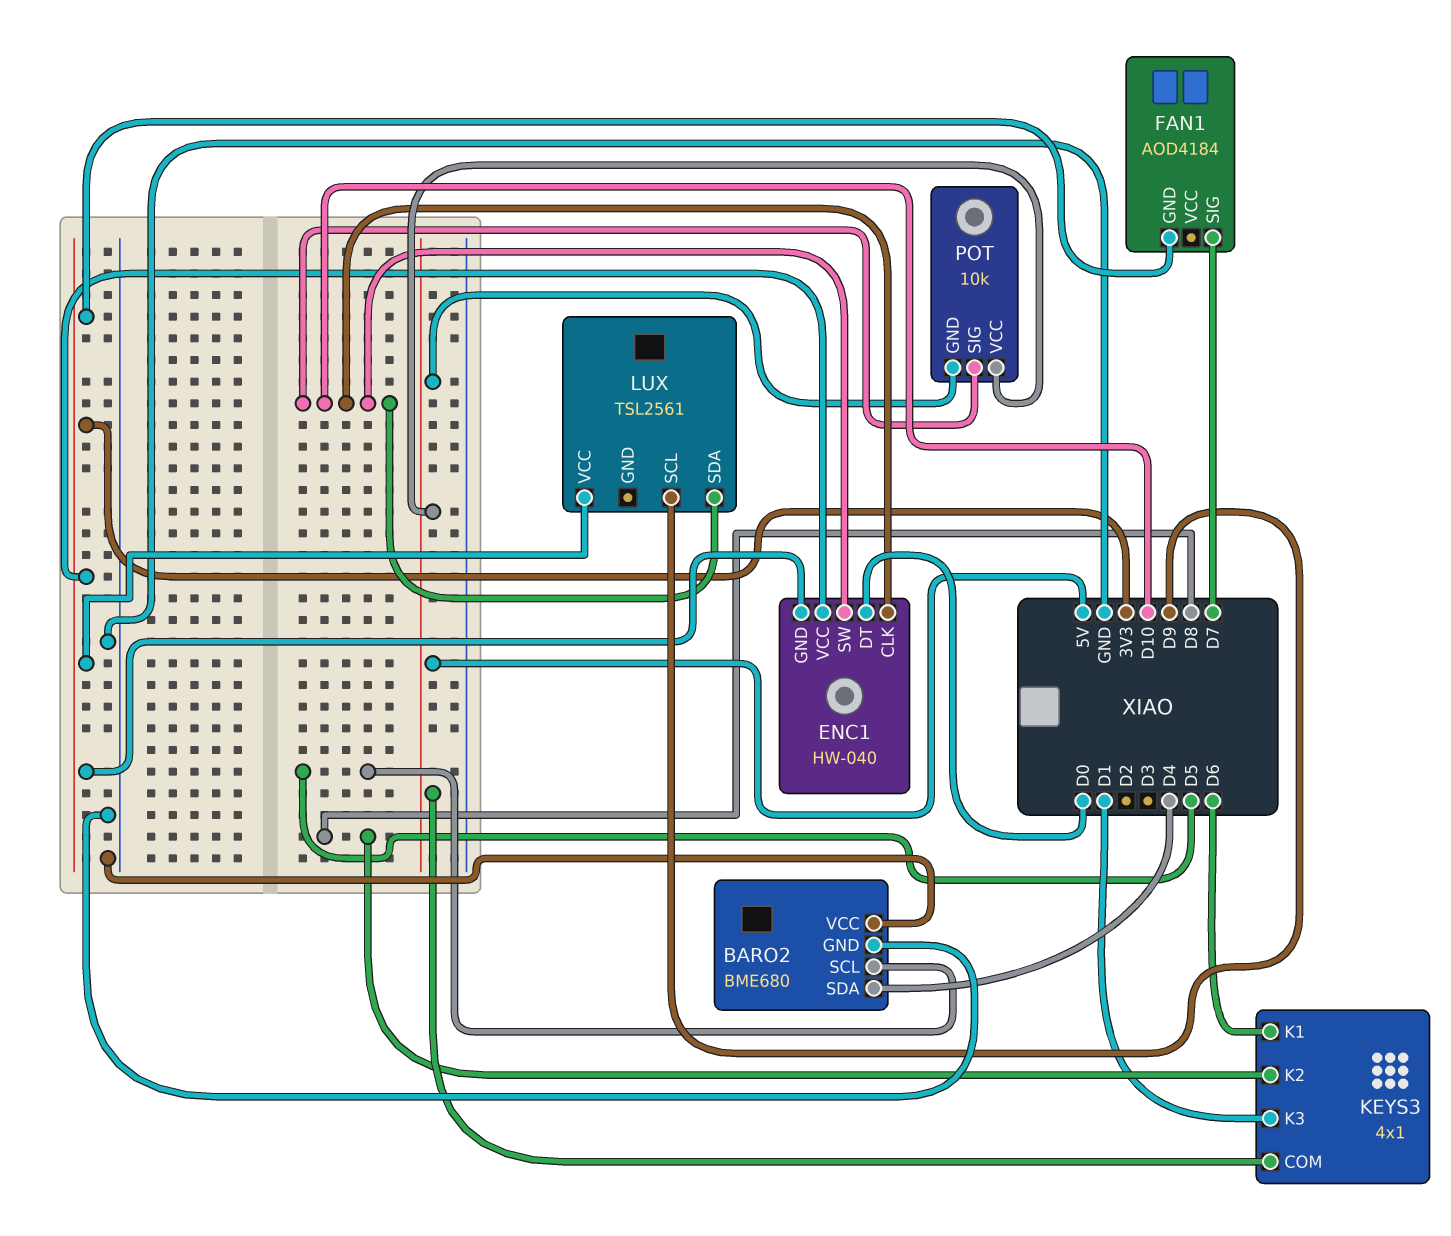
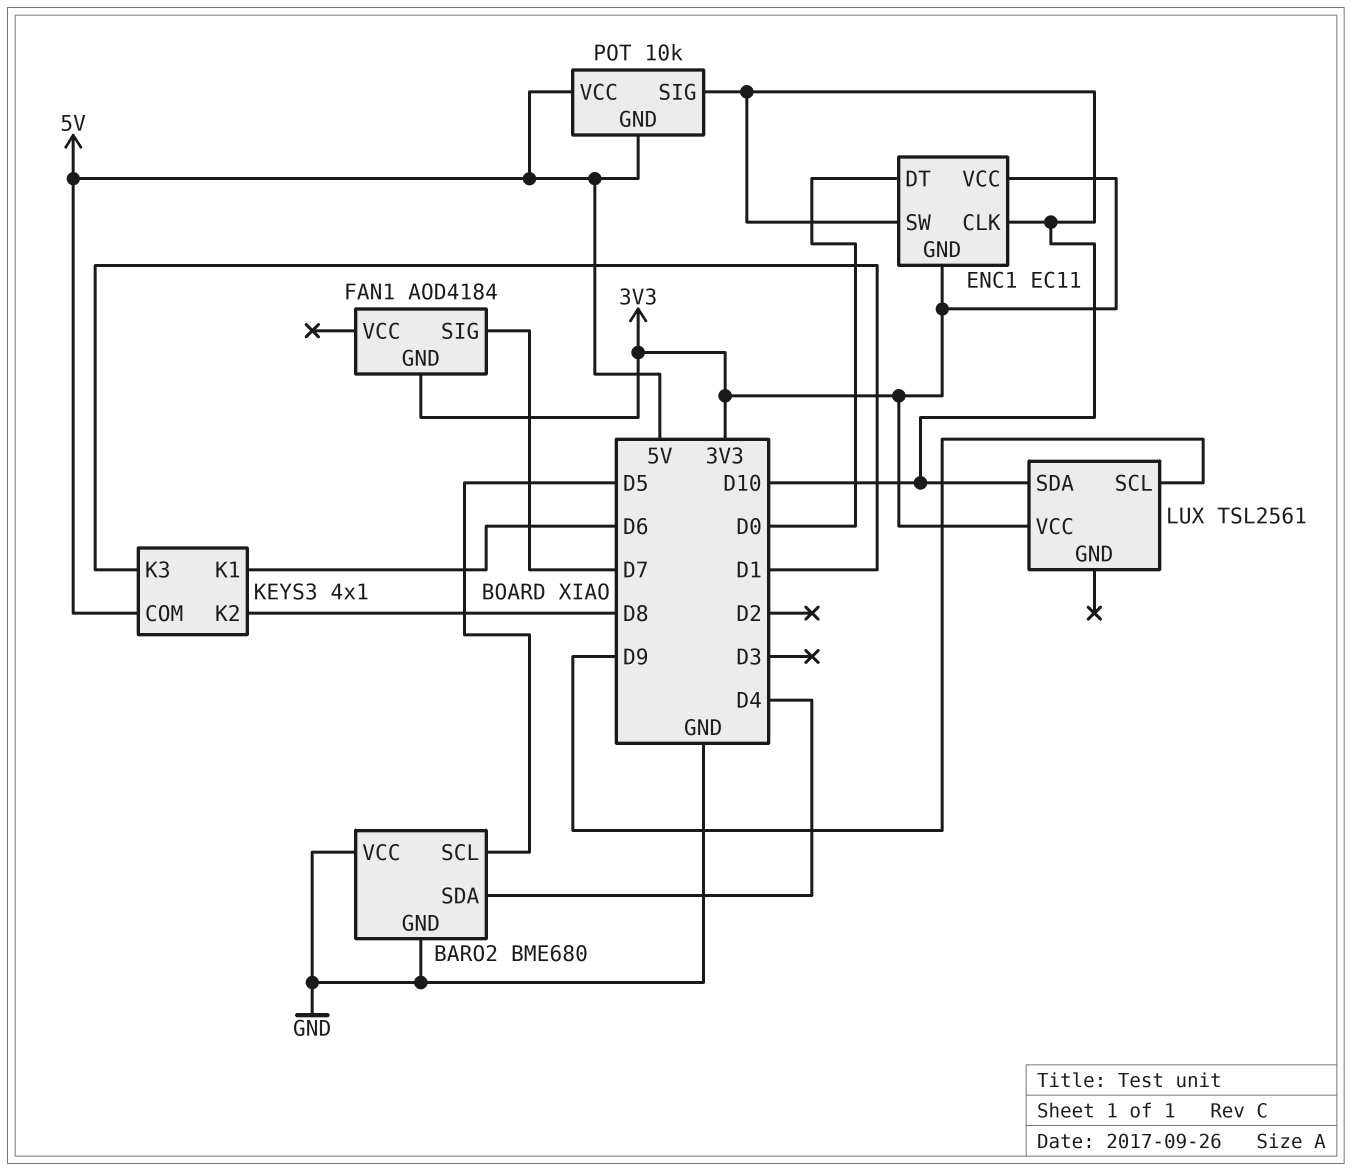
ENC1: HW-040 -> EC11

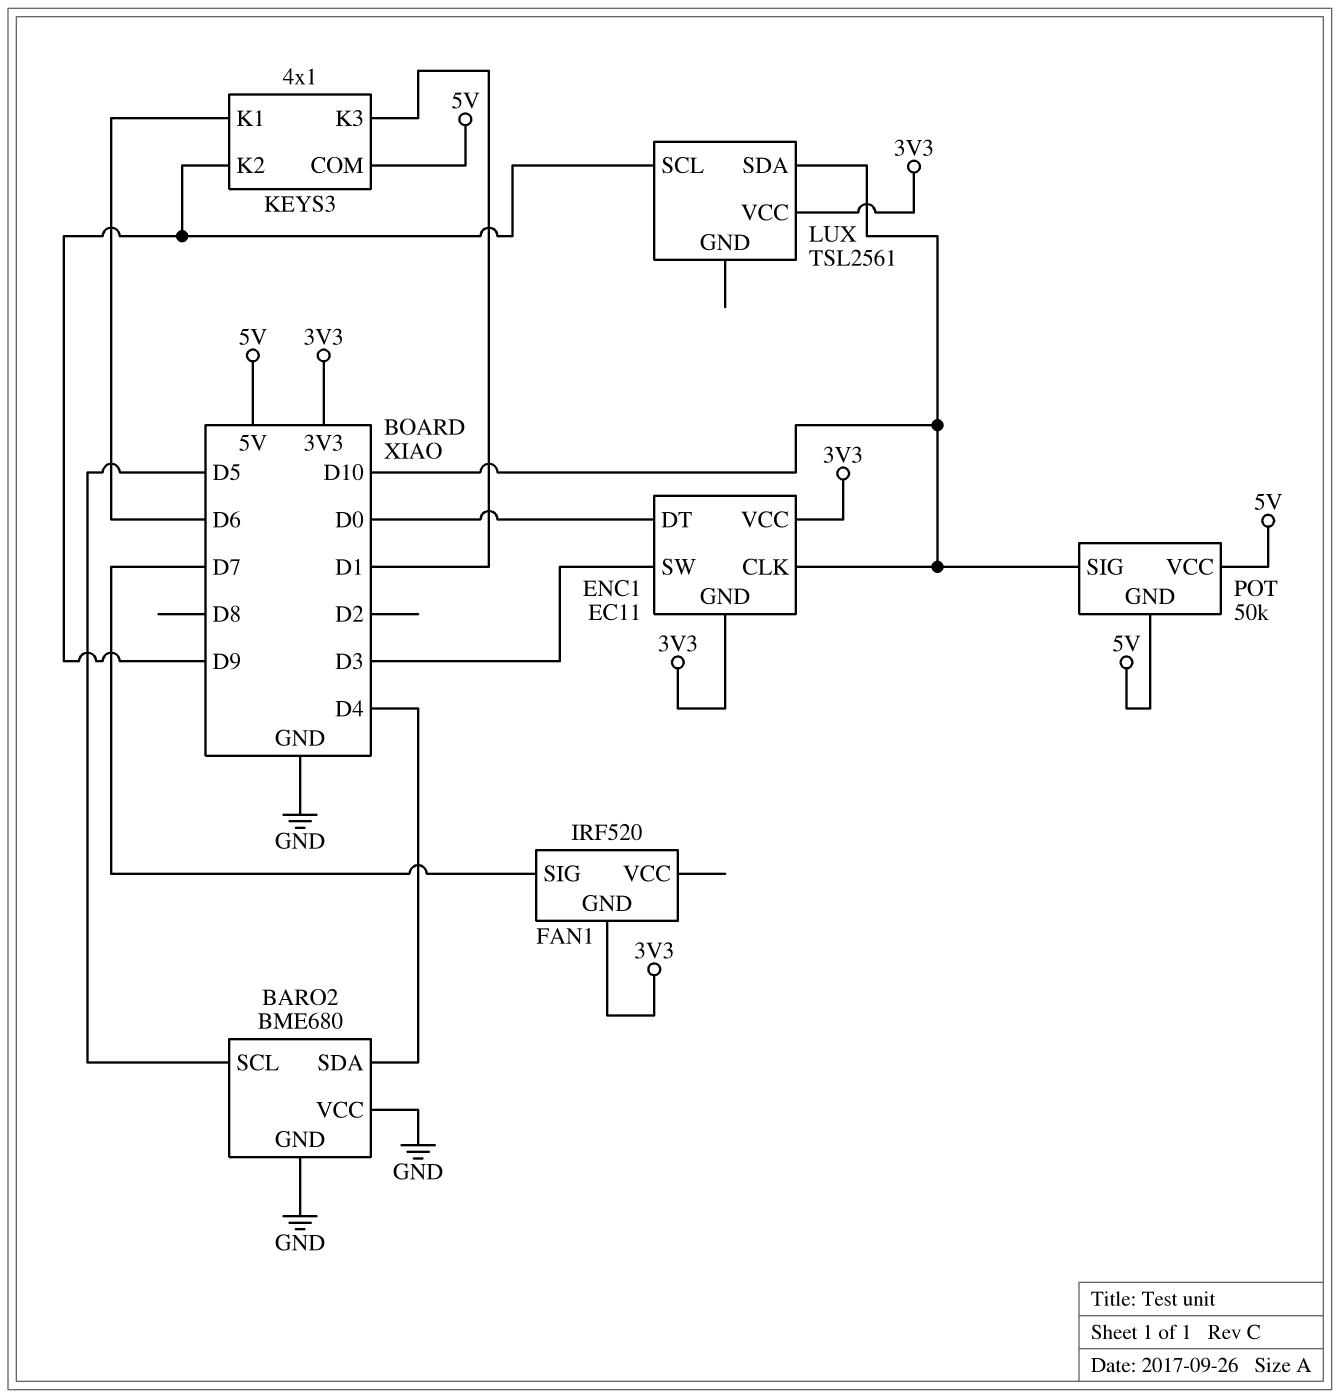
ENC1 pin SW: D10 -> D3
FAN1: AOD4184 -> IRF520
KEYS3 pin K2: D8 -> D9
POT: 10k -> 50k

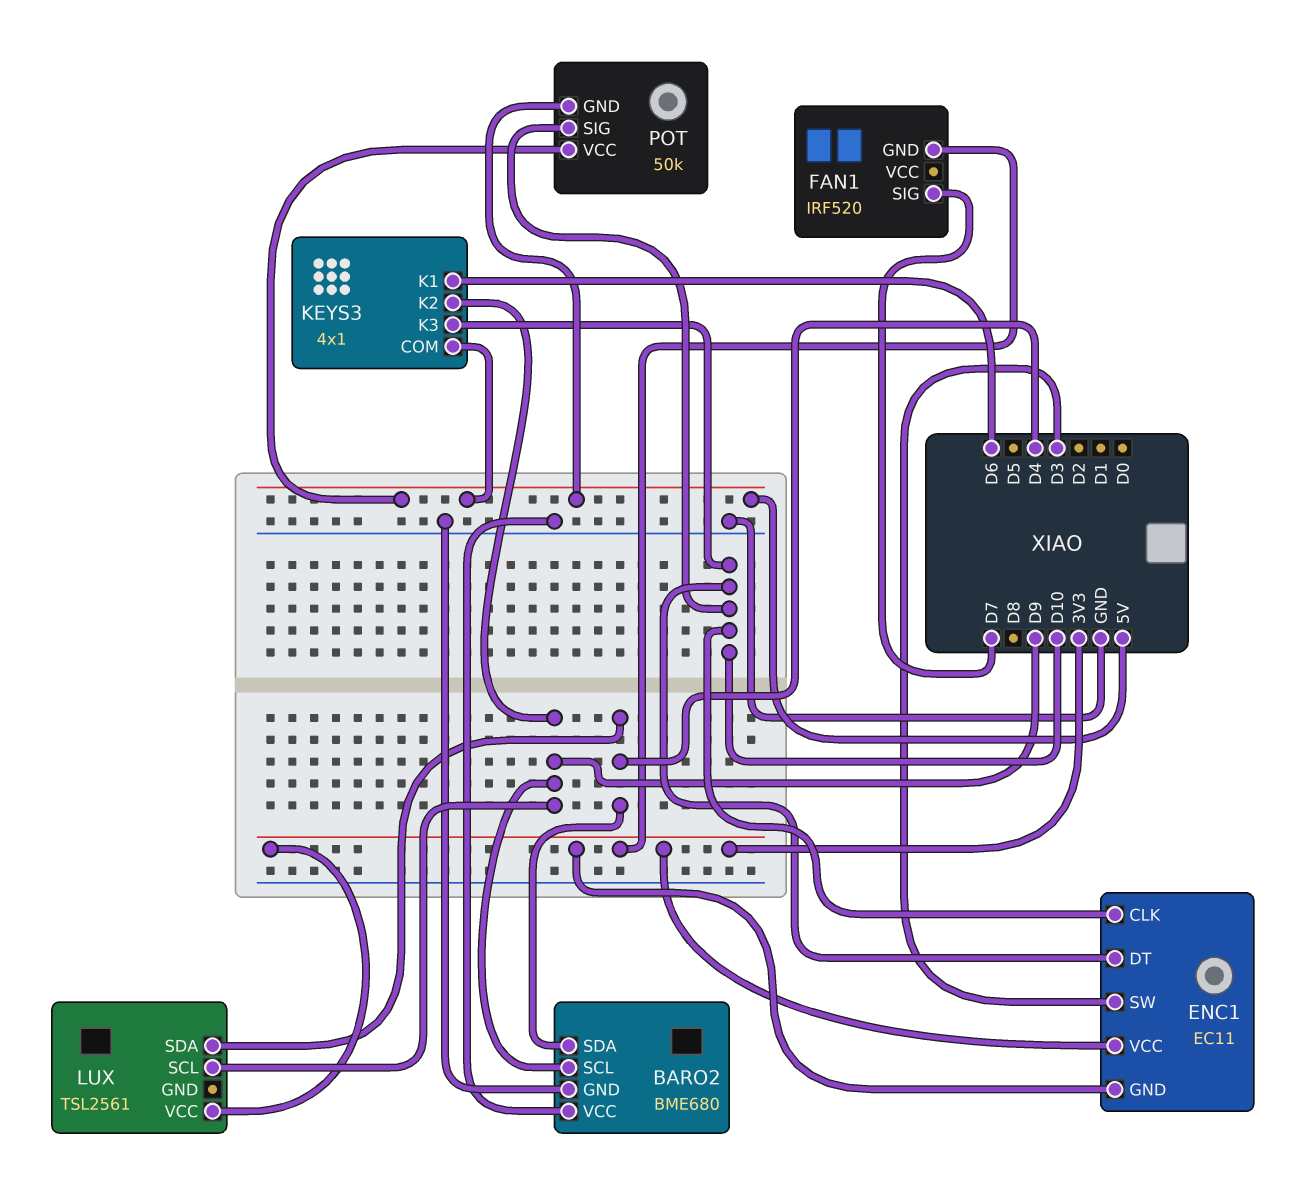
BARO2 pin SCL: D5 -> D9
ENC1 pin DT: D0 -> D10
KEYS3 pin K3: D1 -> D10
LUX pin SDA: D10 -> D4

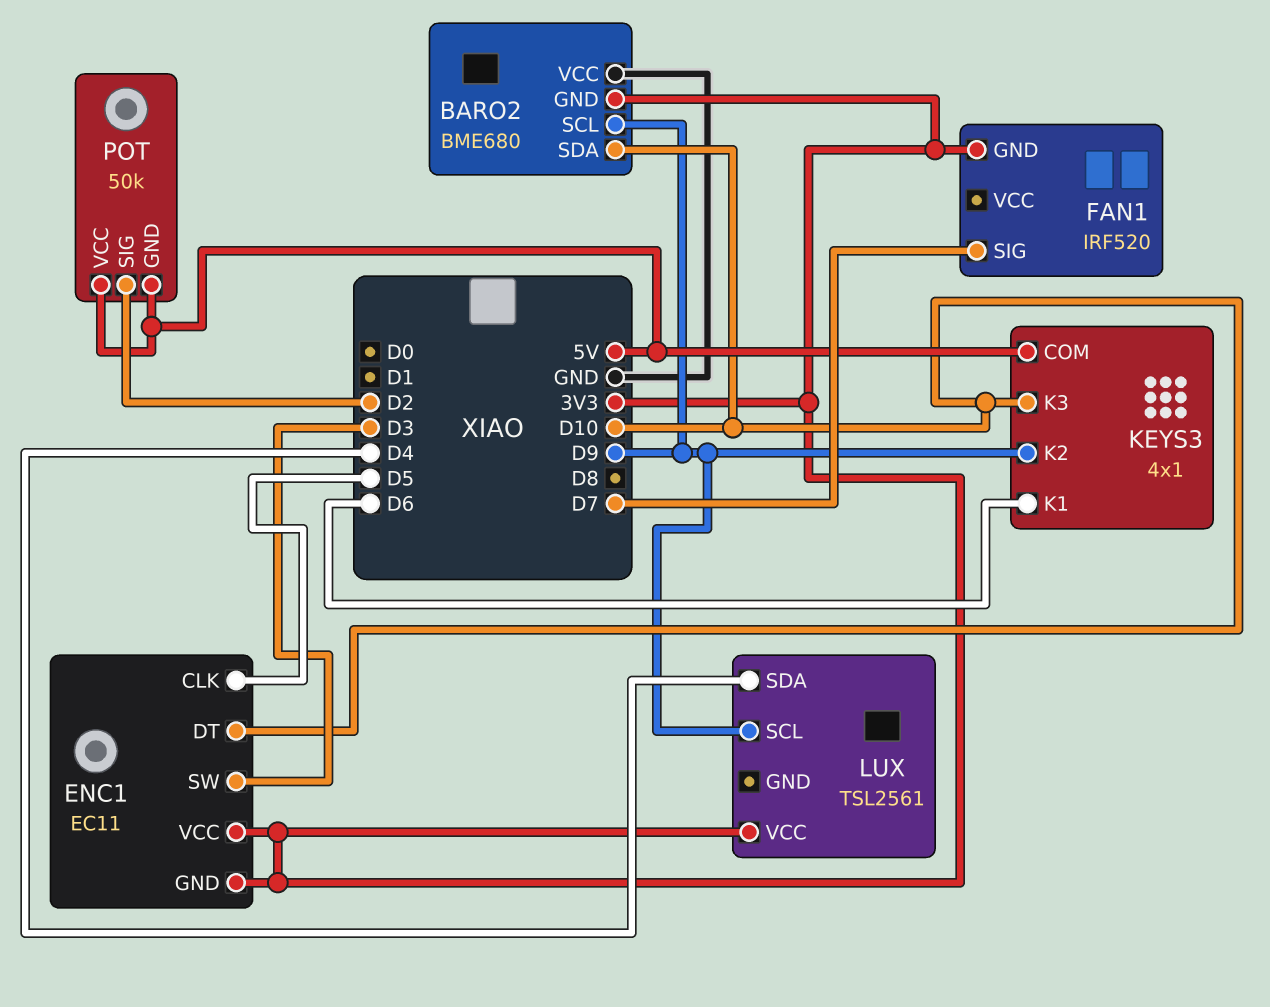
BARO2 pin GND: GND -> 3V3
BARO2 pin SDA: D4 -> D10
ENC1 pin CLK: D10 -> D5
POT pin SIG: D10 -> D2

